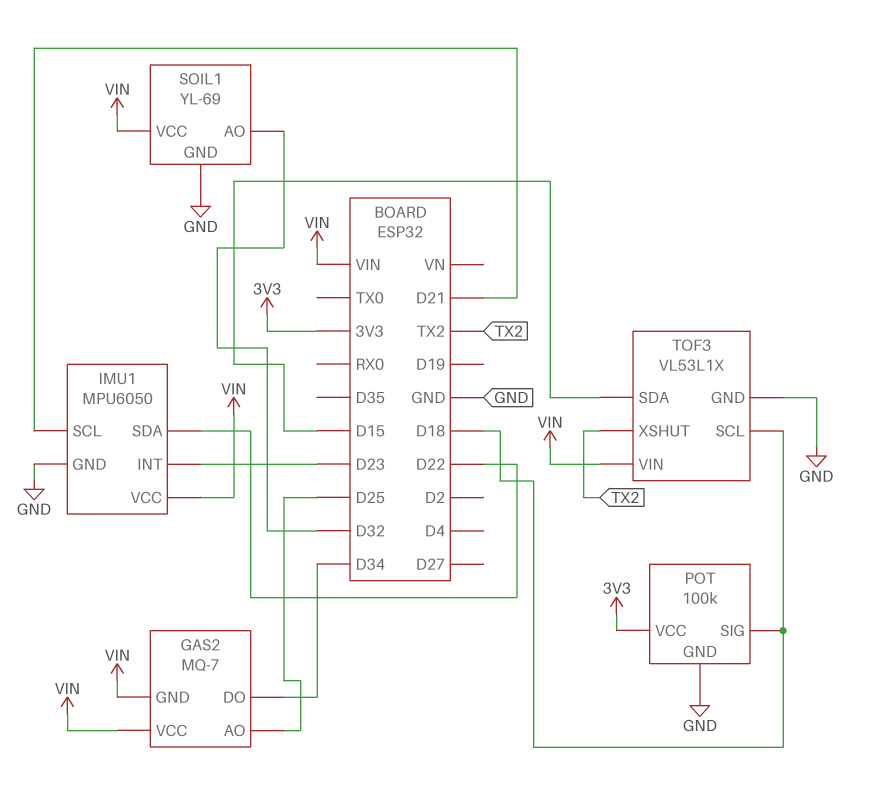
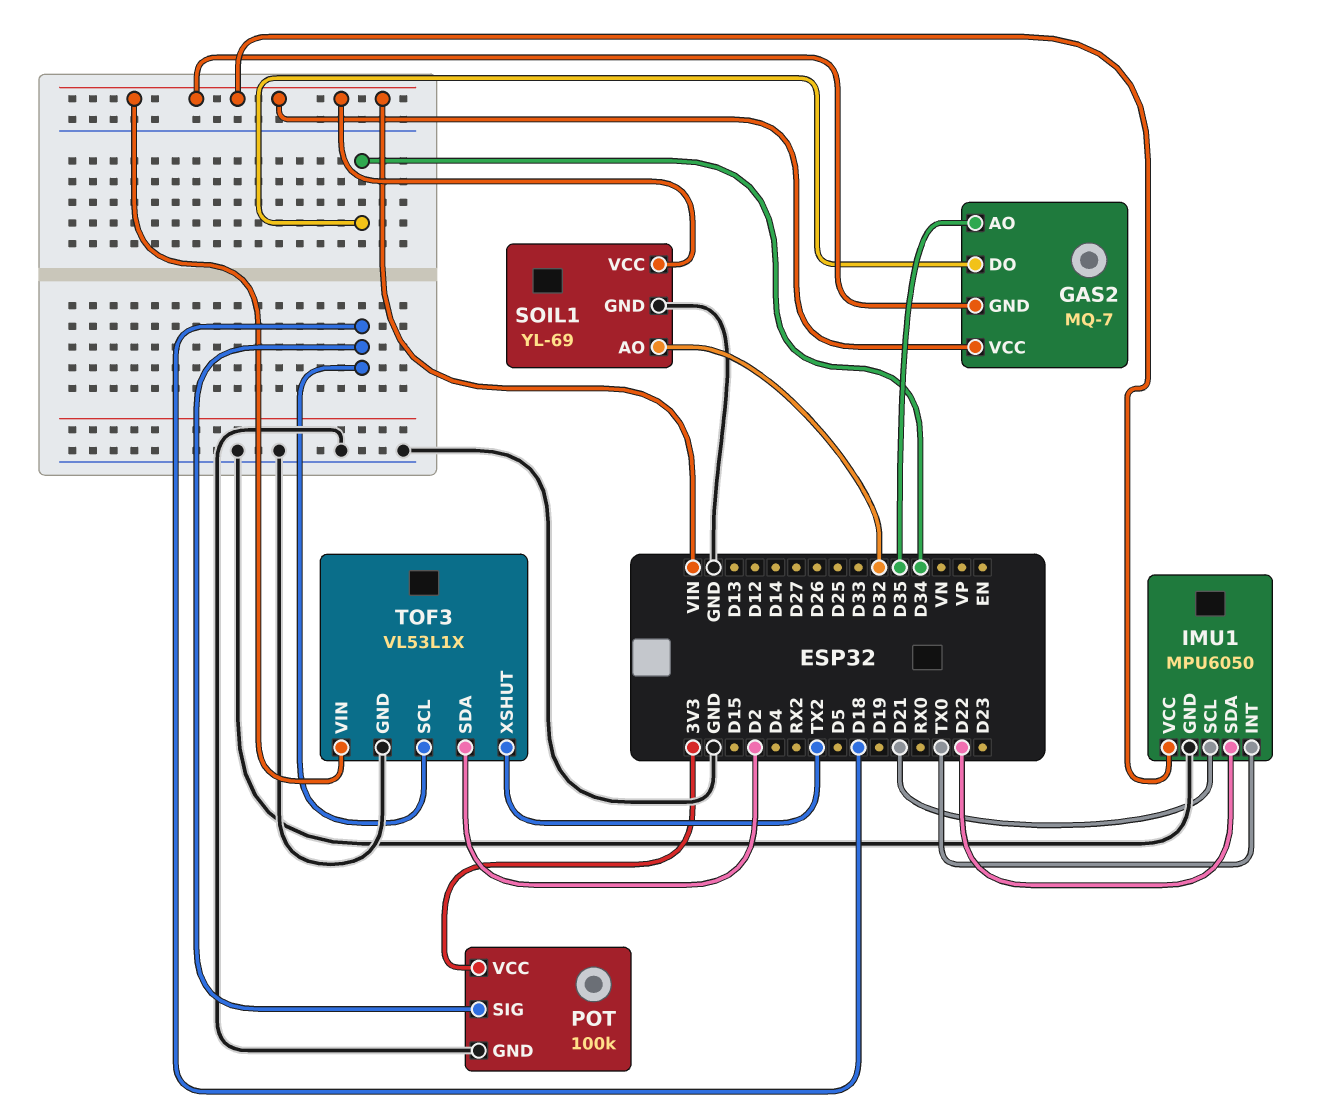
GAS2 pin AO: D25 -> D35
IMU1 pin INT: D23 -> TX0
TOF3 pin SDA: D15 -> D2

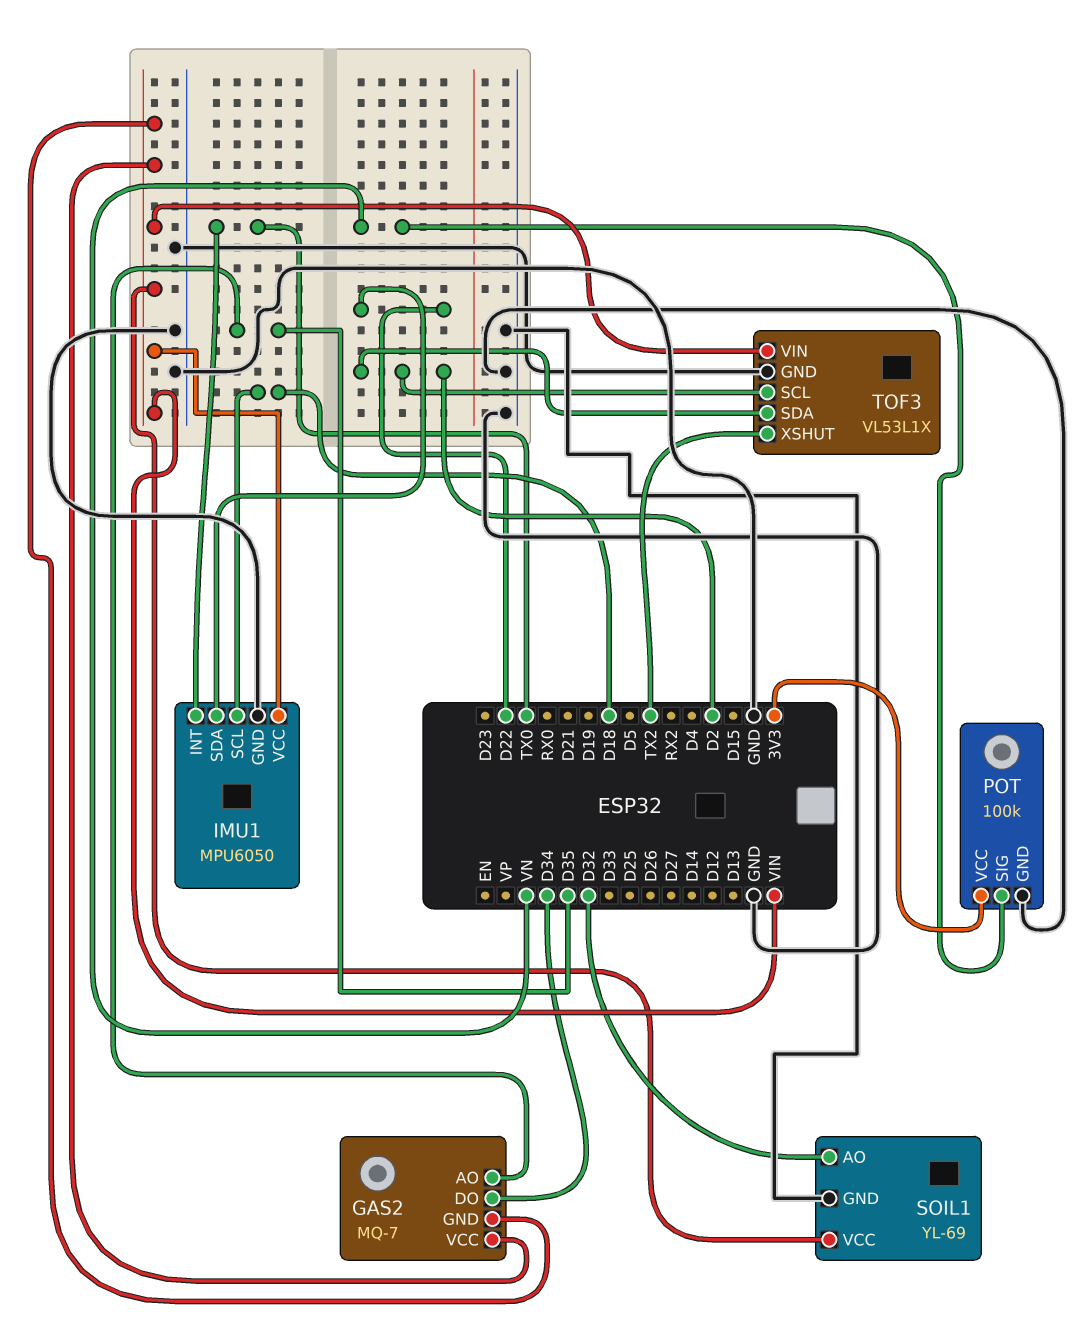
IMU1 pin SCL: D21 -> D18
POT pin SIG: D18 -> VN
TOF3 pin SCL: D18 -> D2

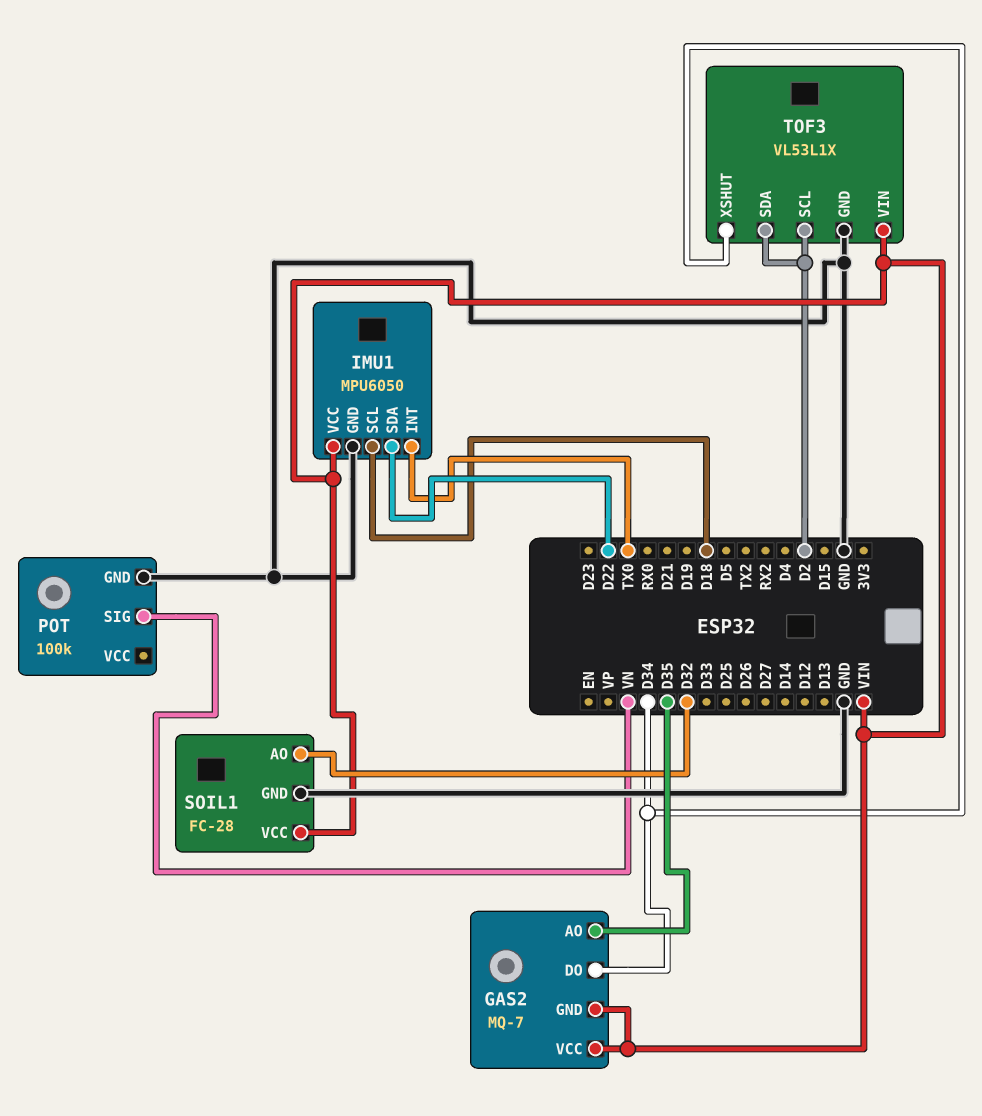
POT pin VCC: 3V3 -> none
SOIL1: YL-69 -> FC-28
TOF3 pin XSHUT: TX2 -> D34

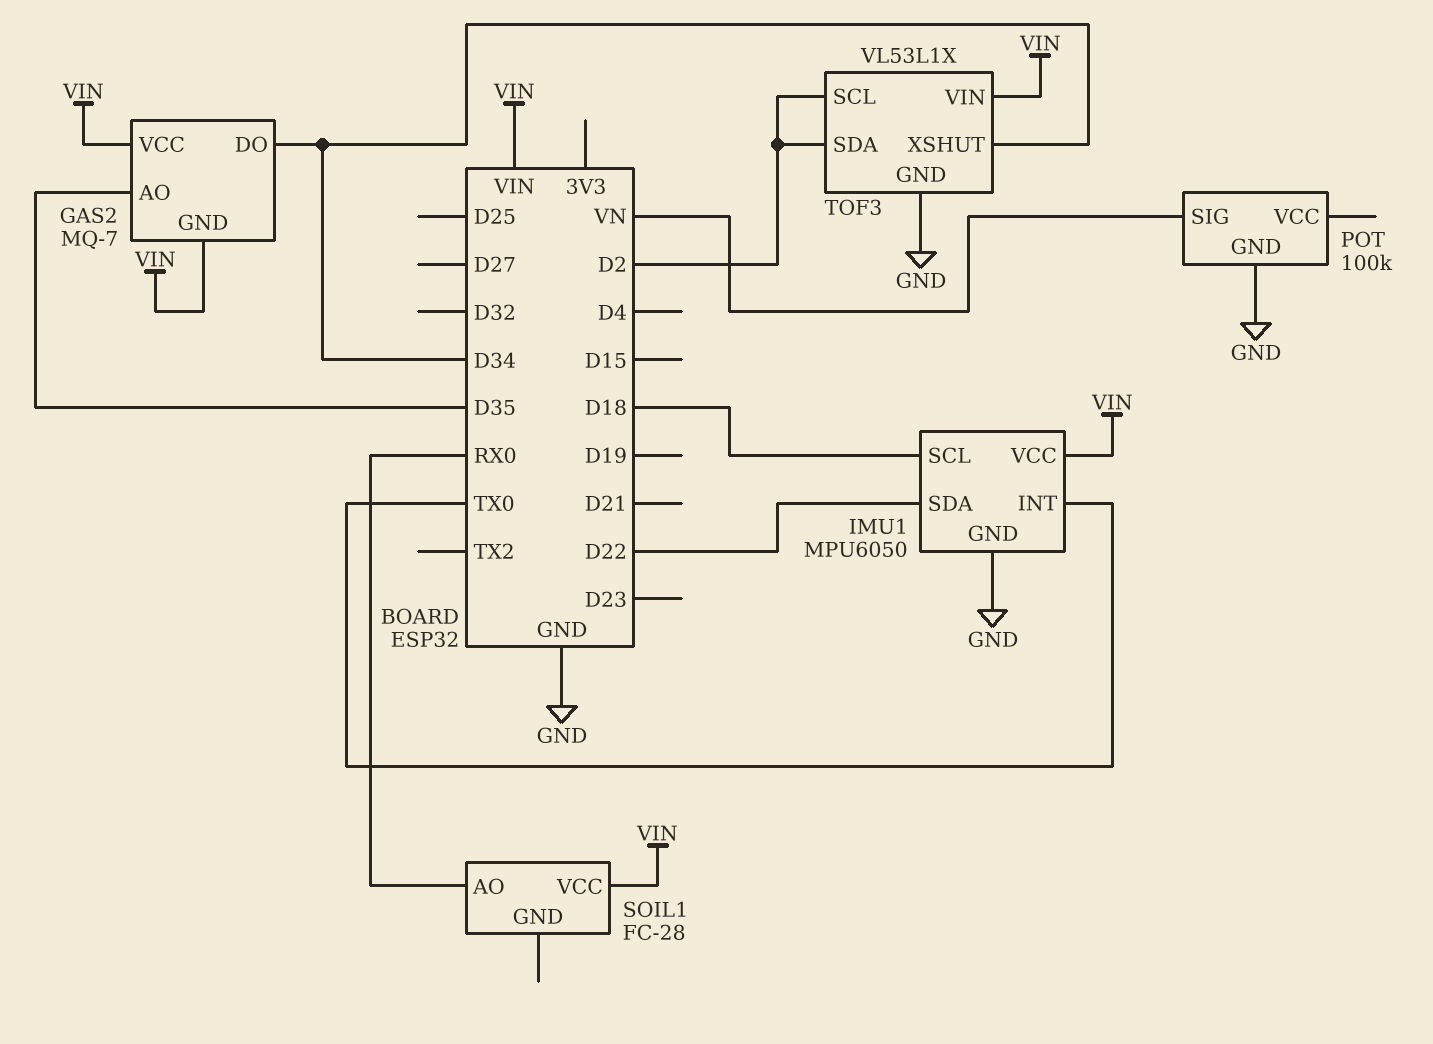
SOIL1 pin AO: D32 -> RX0
SOIL1 pin GND: GND -> none

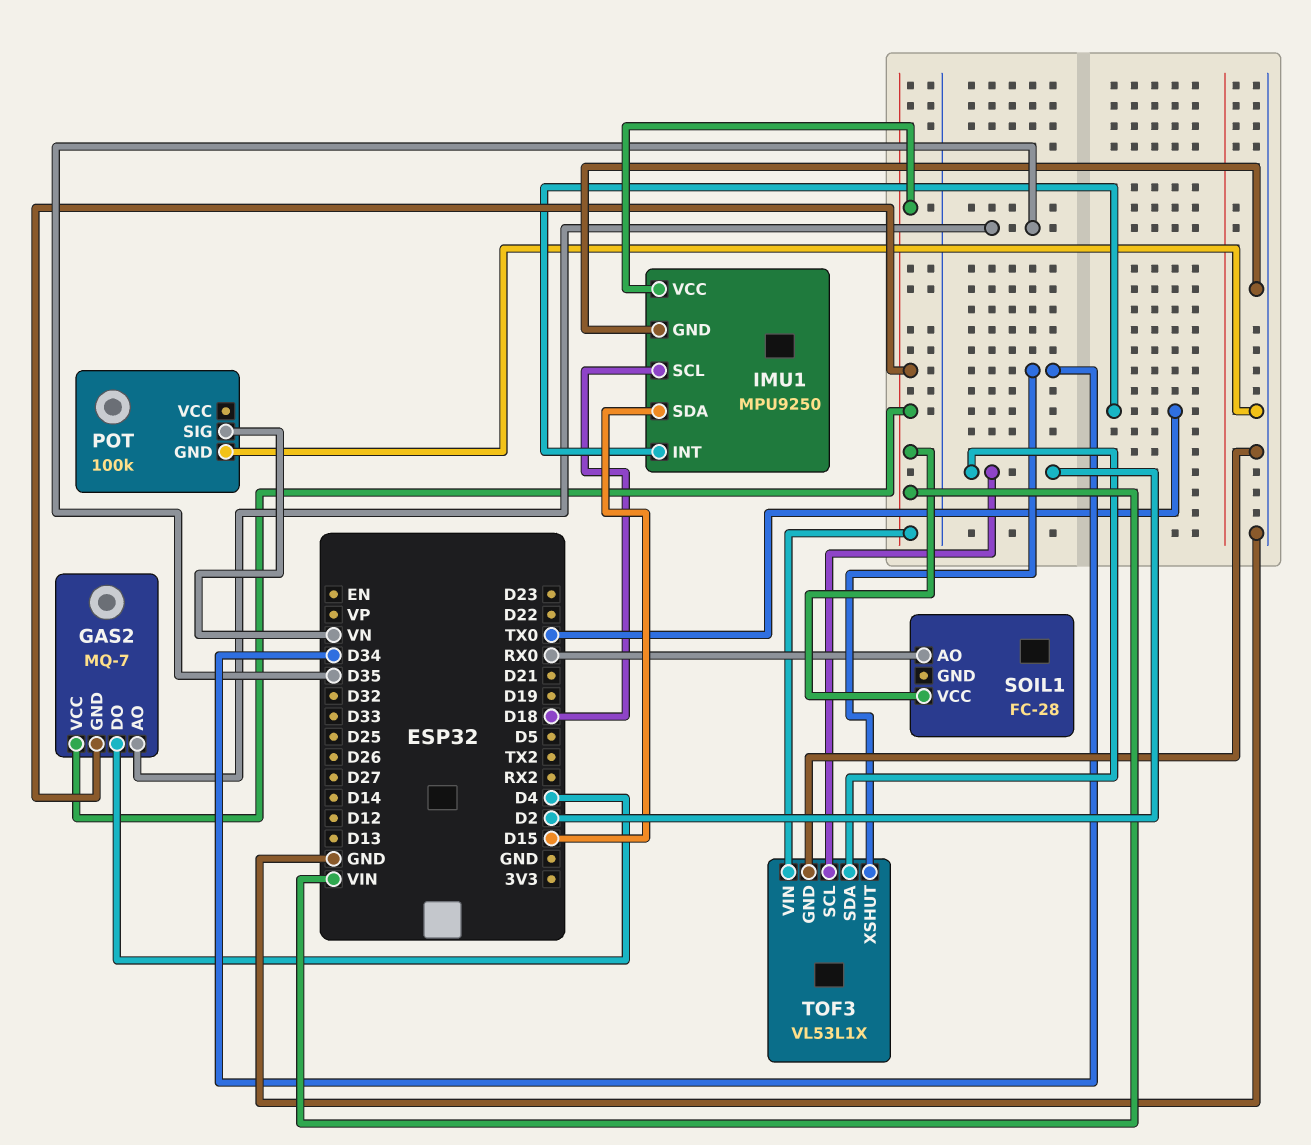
GAS2 pin DO: D34 -> D4
IMU1: MPU6050 -> MPU9250
IMU1 pin SDA: D22 -> D15

